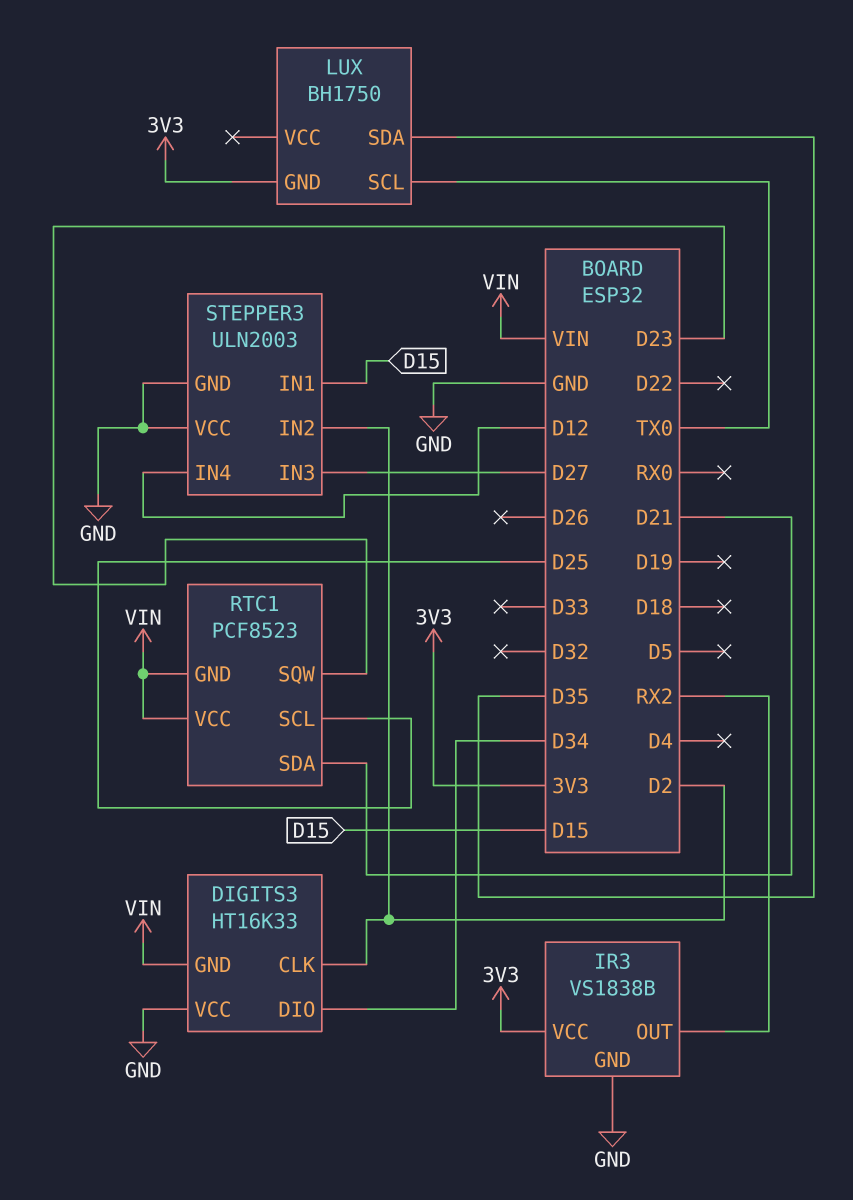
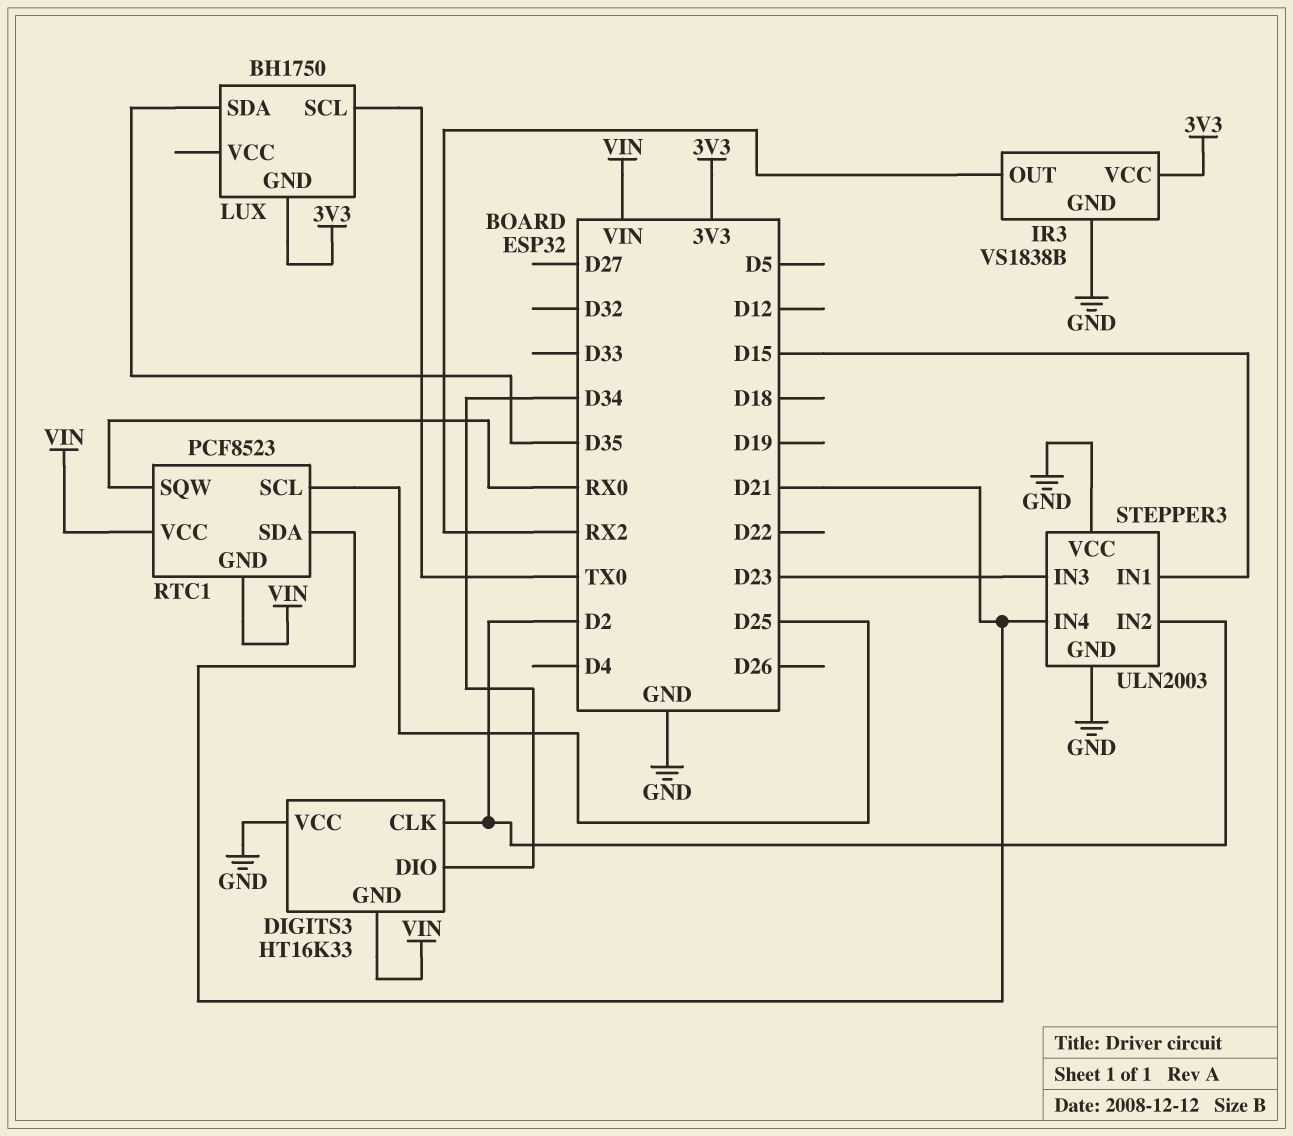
RTC1 pin SQW: D23 -> RX0
STEPPER3 pin IN3: D27 -> D23
STEPPER3 pin IN4: D12 -> D21

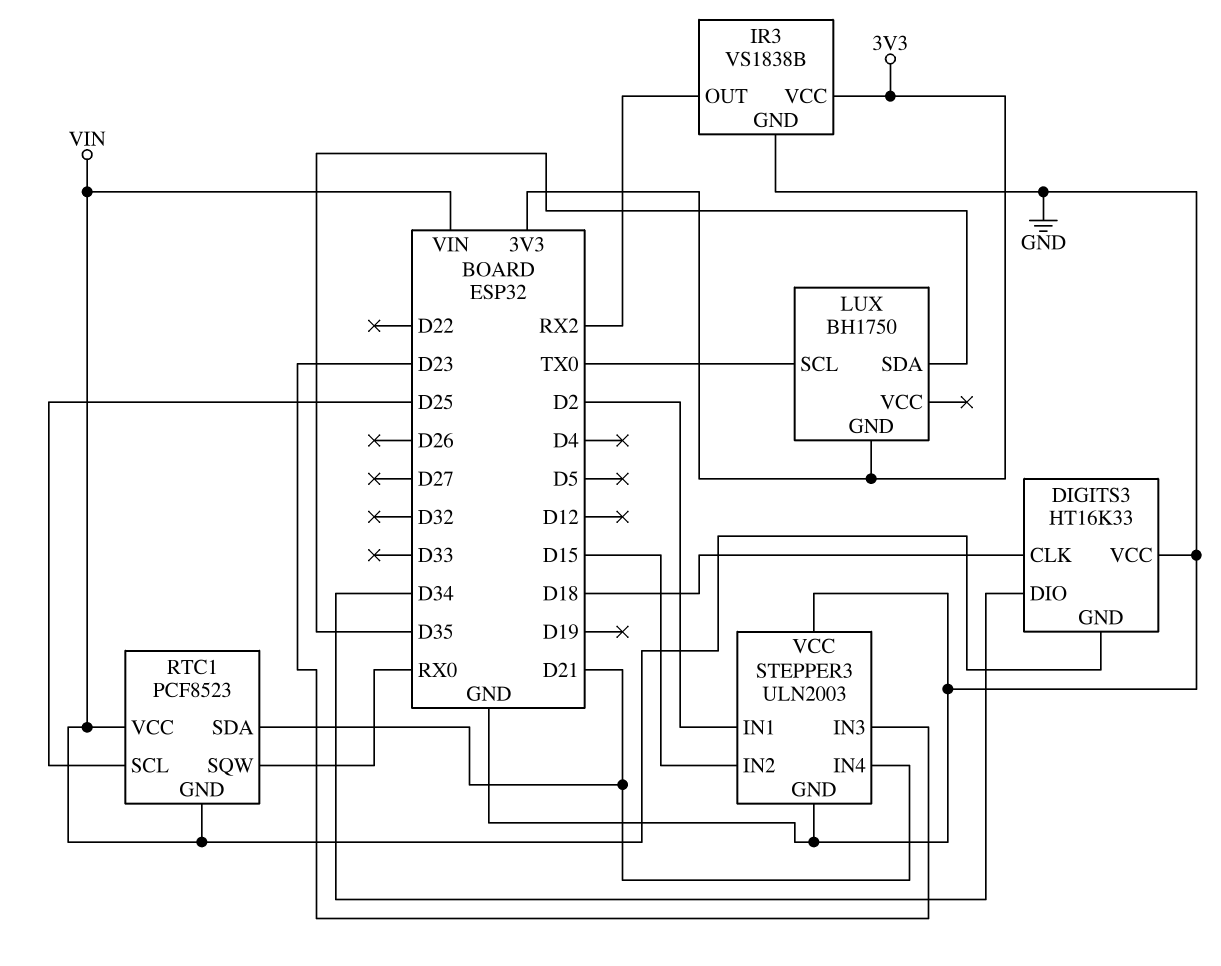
DIGITS3 pin CLK: D2 -> D18
STEPPER3 pin IN1: D15 -> D2
STEPPER3 pin IN2: D2 -> D15

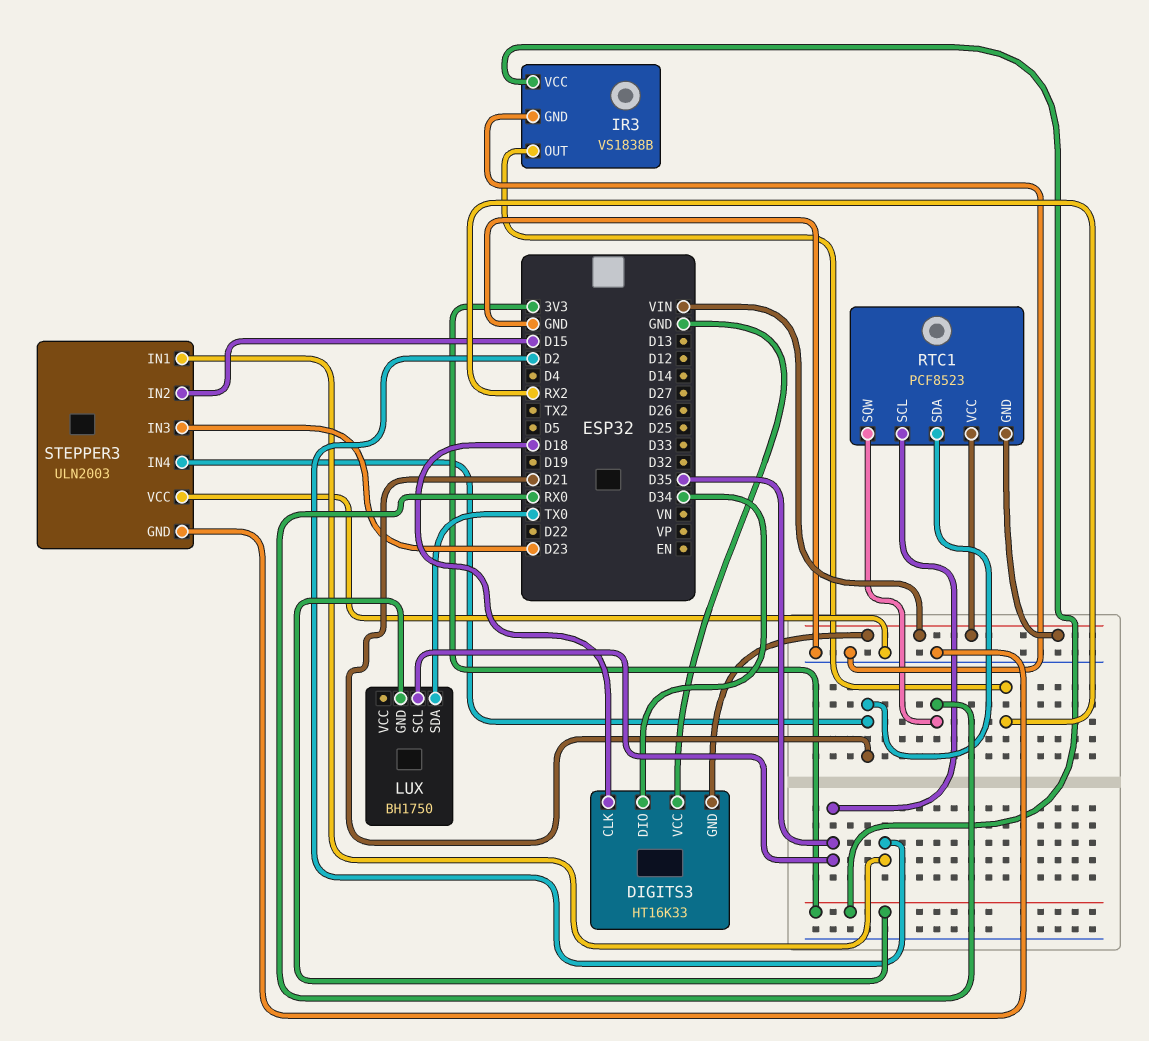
LUX pin SCL: TX0 -> D35
LUX pin SDA: D35 -> TX0
RTC1 pin SCL: D25 -> D35

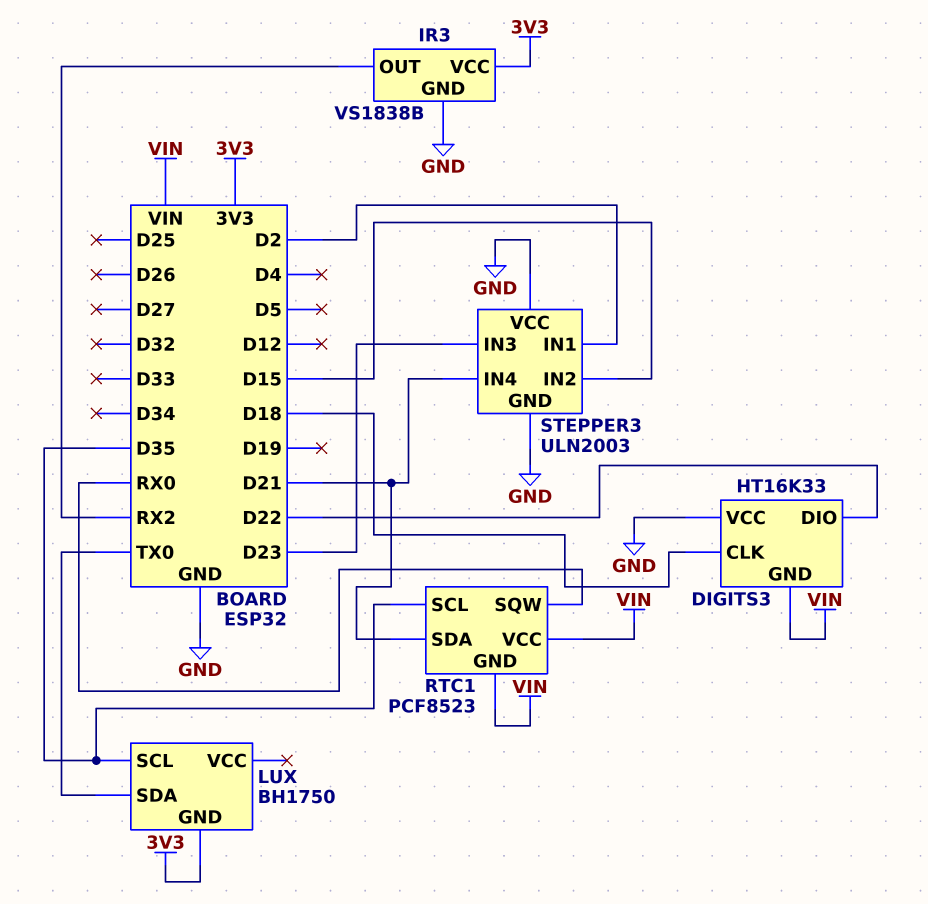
DIGITS3 pin DIO: D34 -> D22

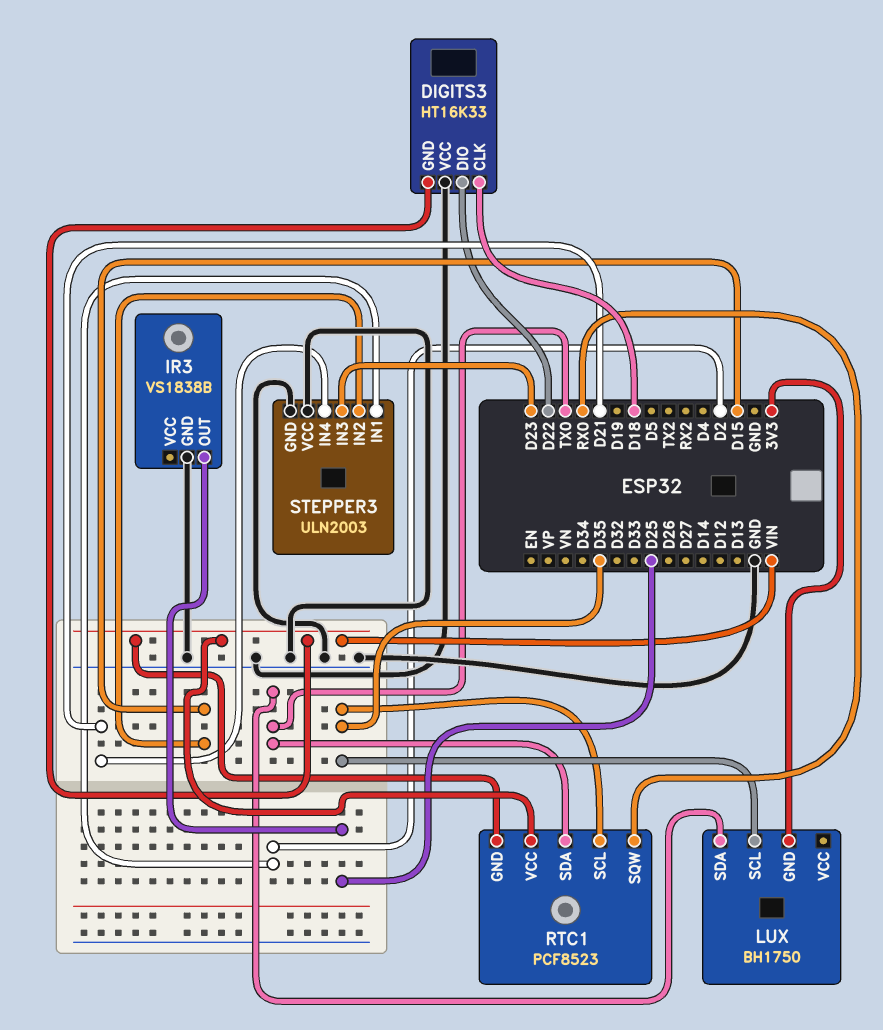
IR3 pin OUT: RX2 -> D25
IR3 pin VCC: 3V3 -> none
RTC1 pin SDA: D21 -> TX0

